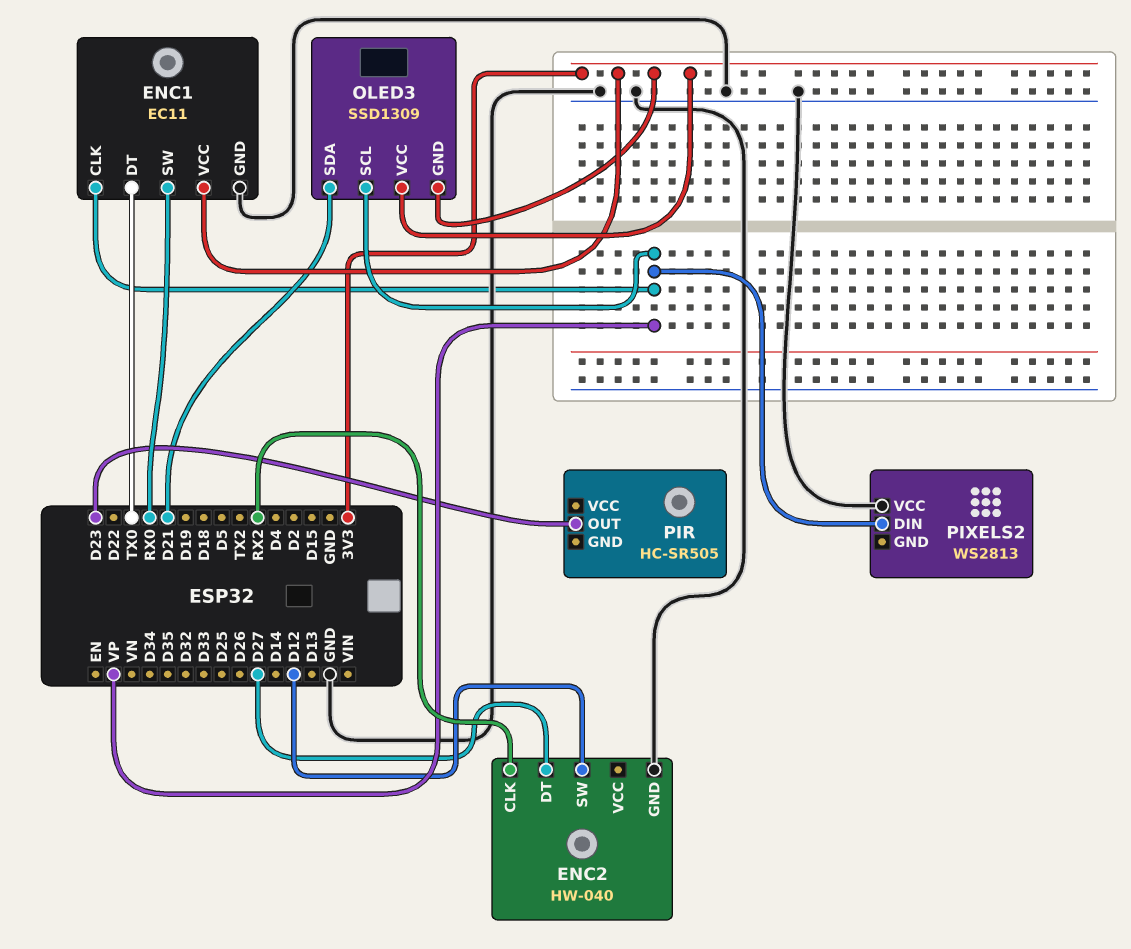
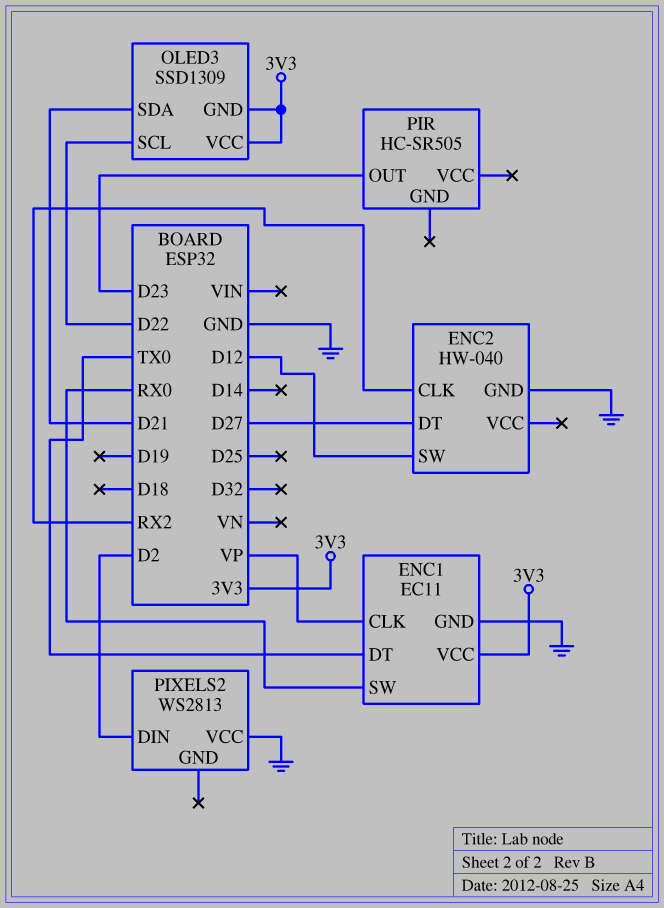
OLED3 pin SCL: VP -> D22
PIXELS2 pin DIN: VP -> D2

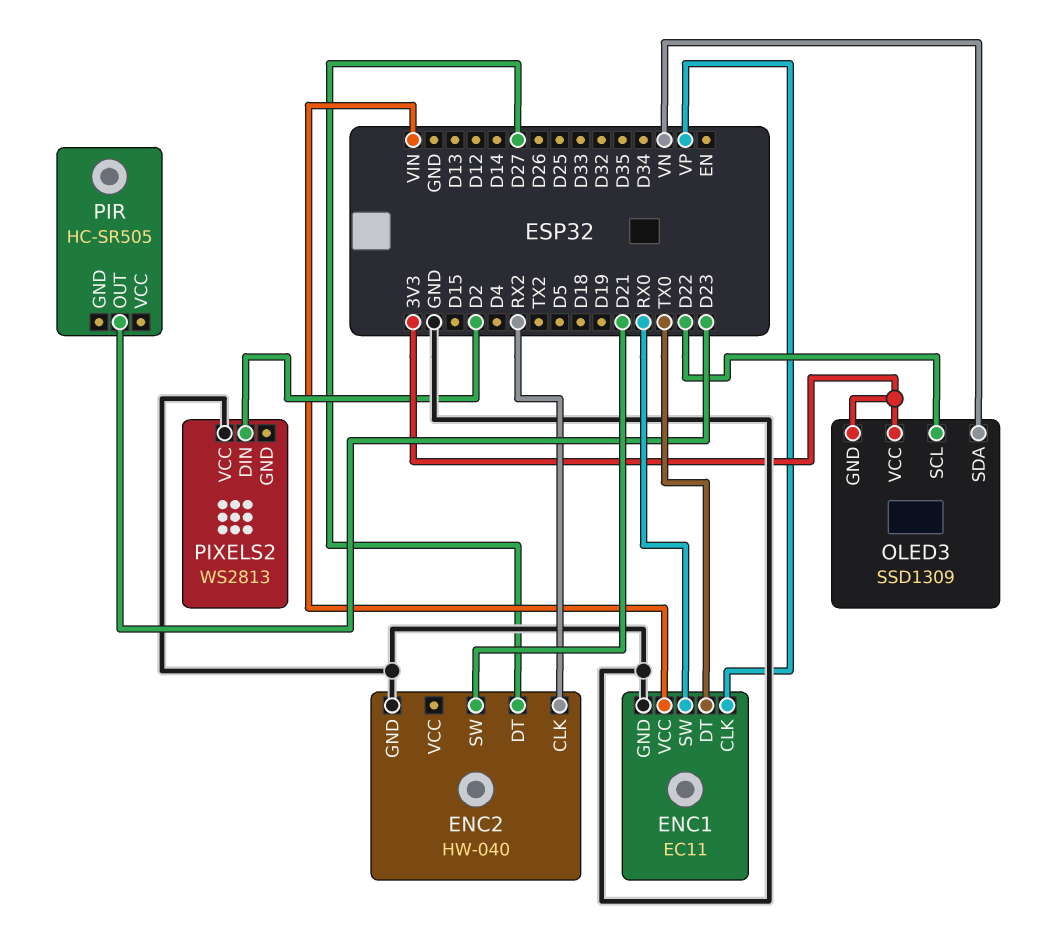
ENC1 pin VCC: 3V3 -> VIN
ENC2 pin SW: D12 -> D21
OLED3 pin SDA: D21 -> VN

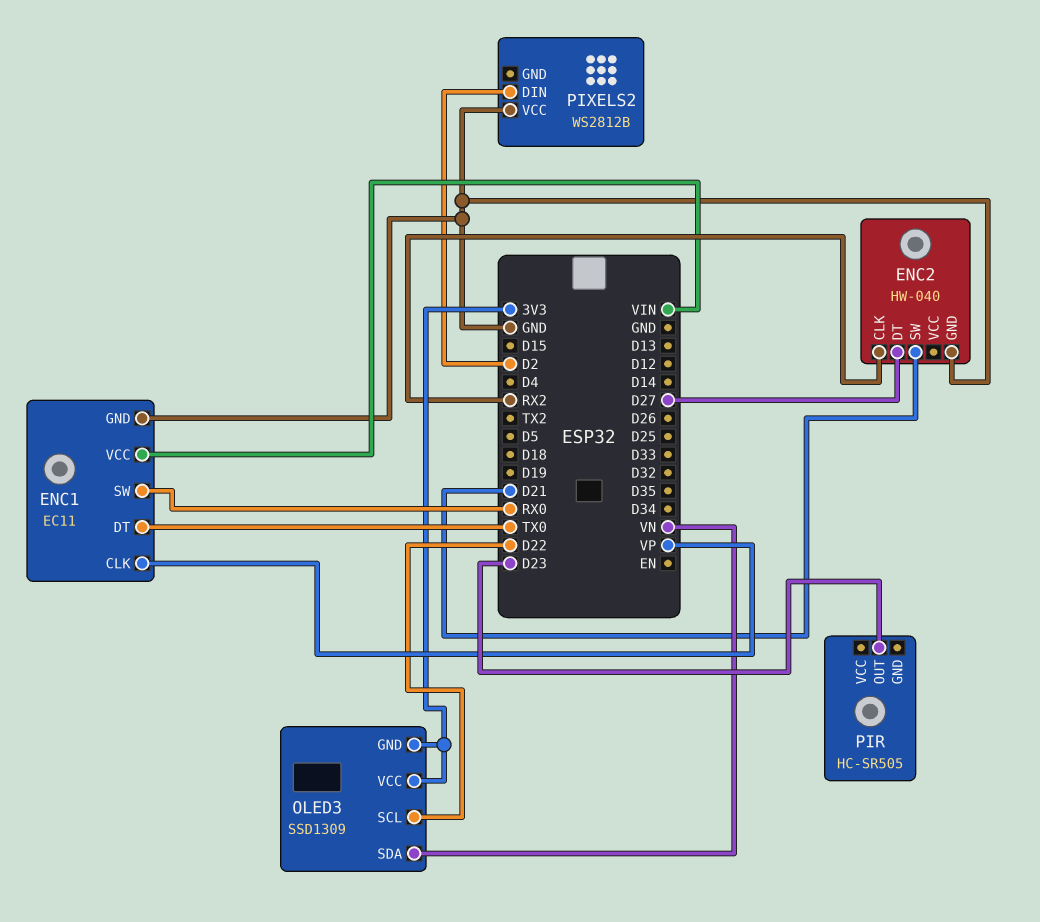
PIXELS2: WS2813 -> WS2812B

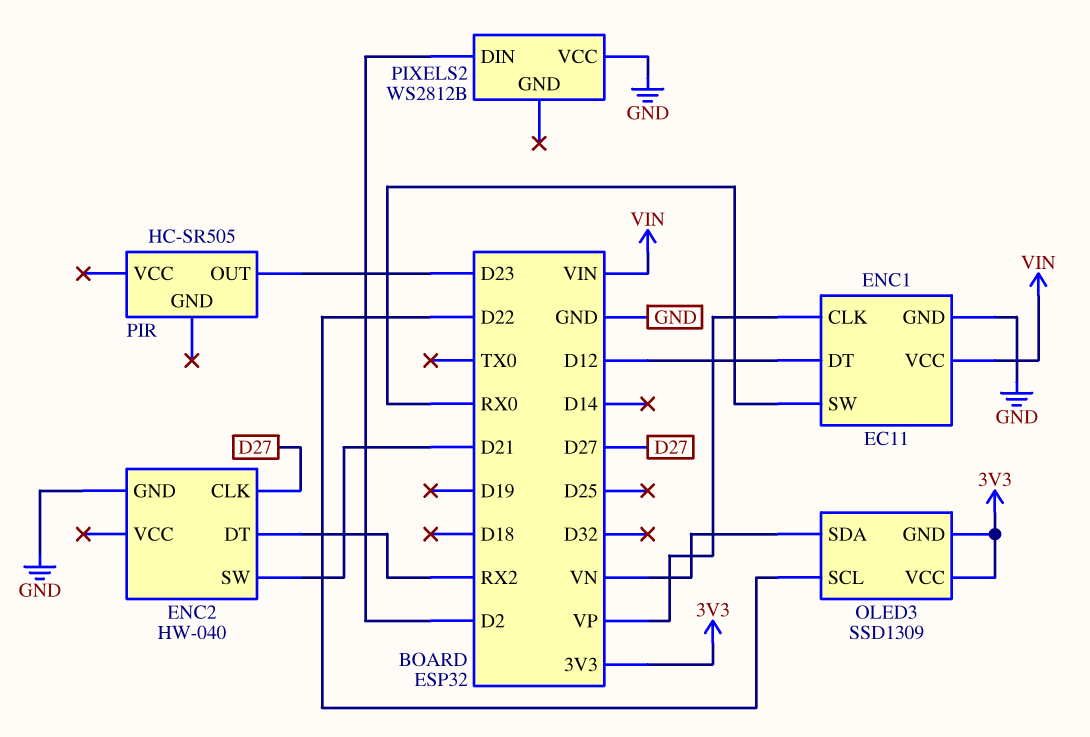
ENC1 pin DT: TX0 -> D12
ENC2 pin CLK: RX2 -> D27
ENC2 pin DT: D27 -> RX2

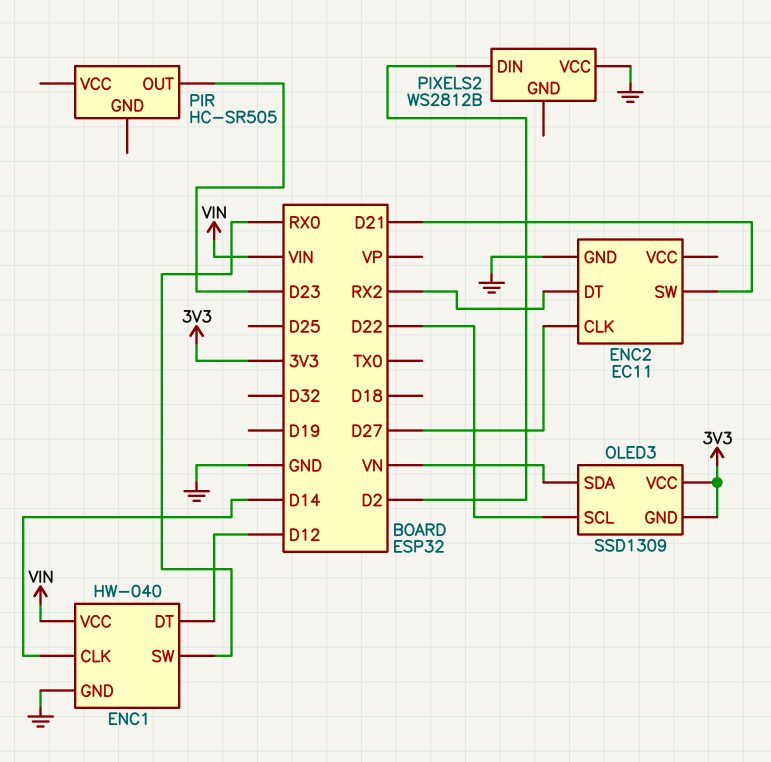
ENC1: EC11 -> HW-040
ENC1 pin CLK: VP -> D14
ENC2: HW-040 -> EC11

